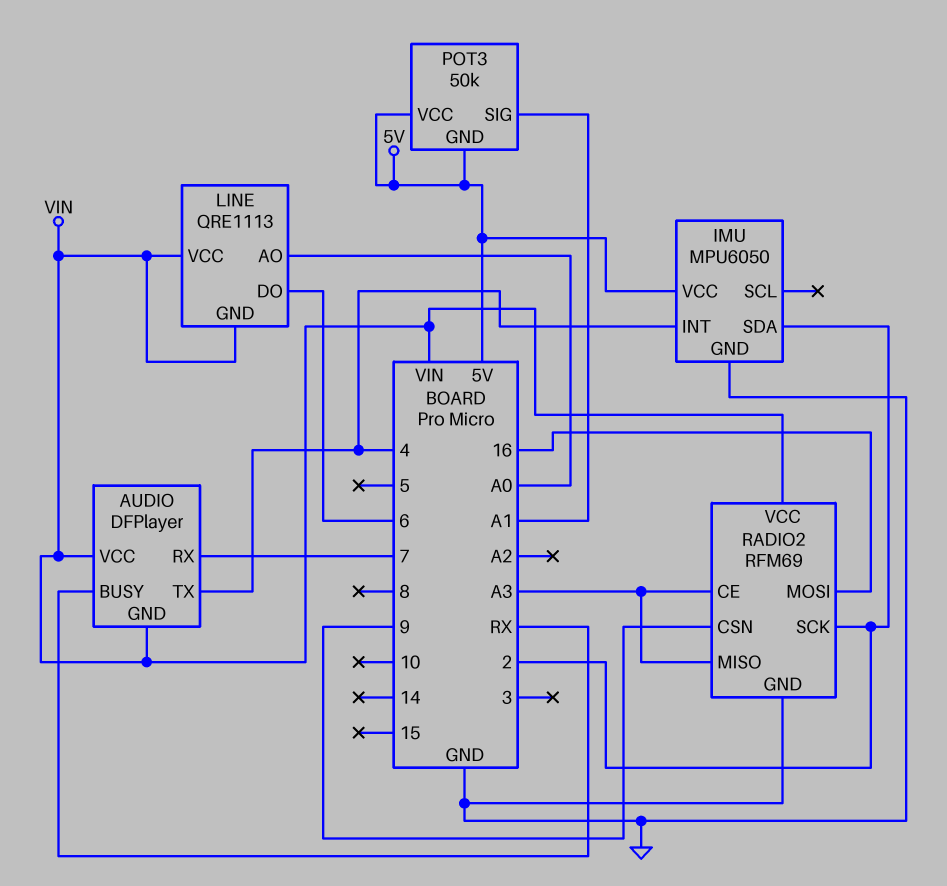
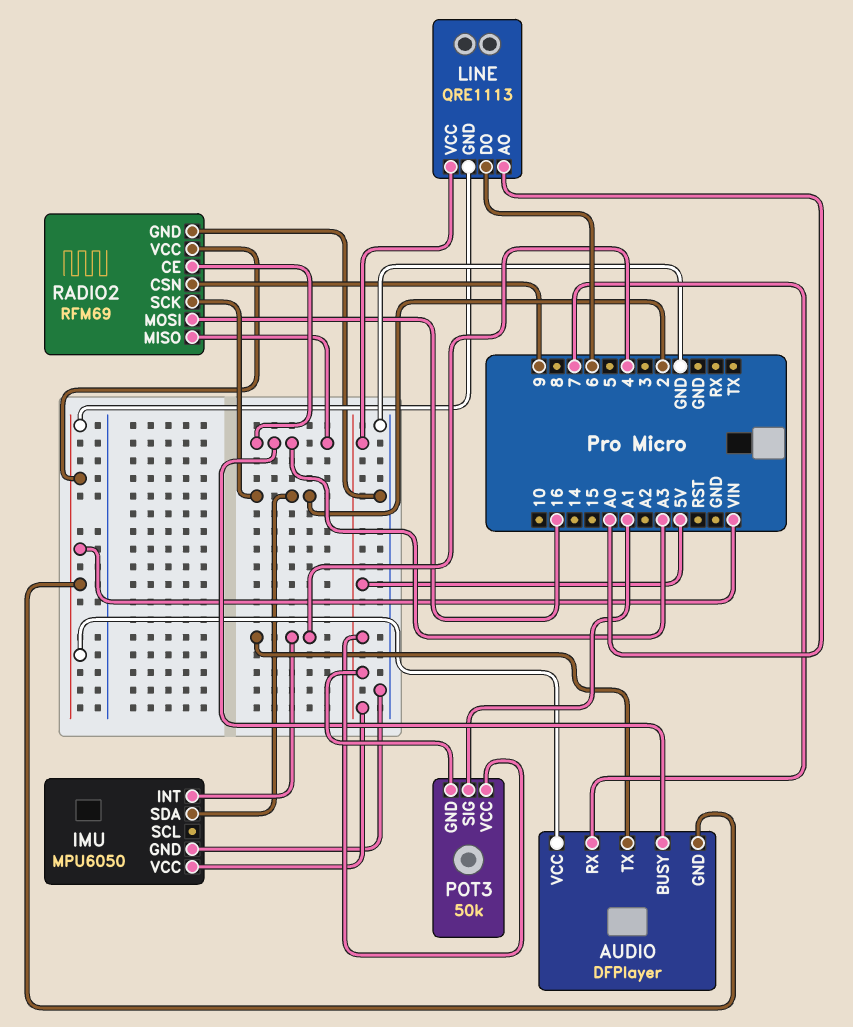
AUDIO pin BUSY: RX -> A3
LINE pin VCC: VIN -> 5V

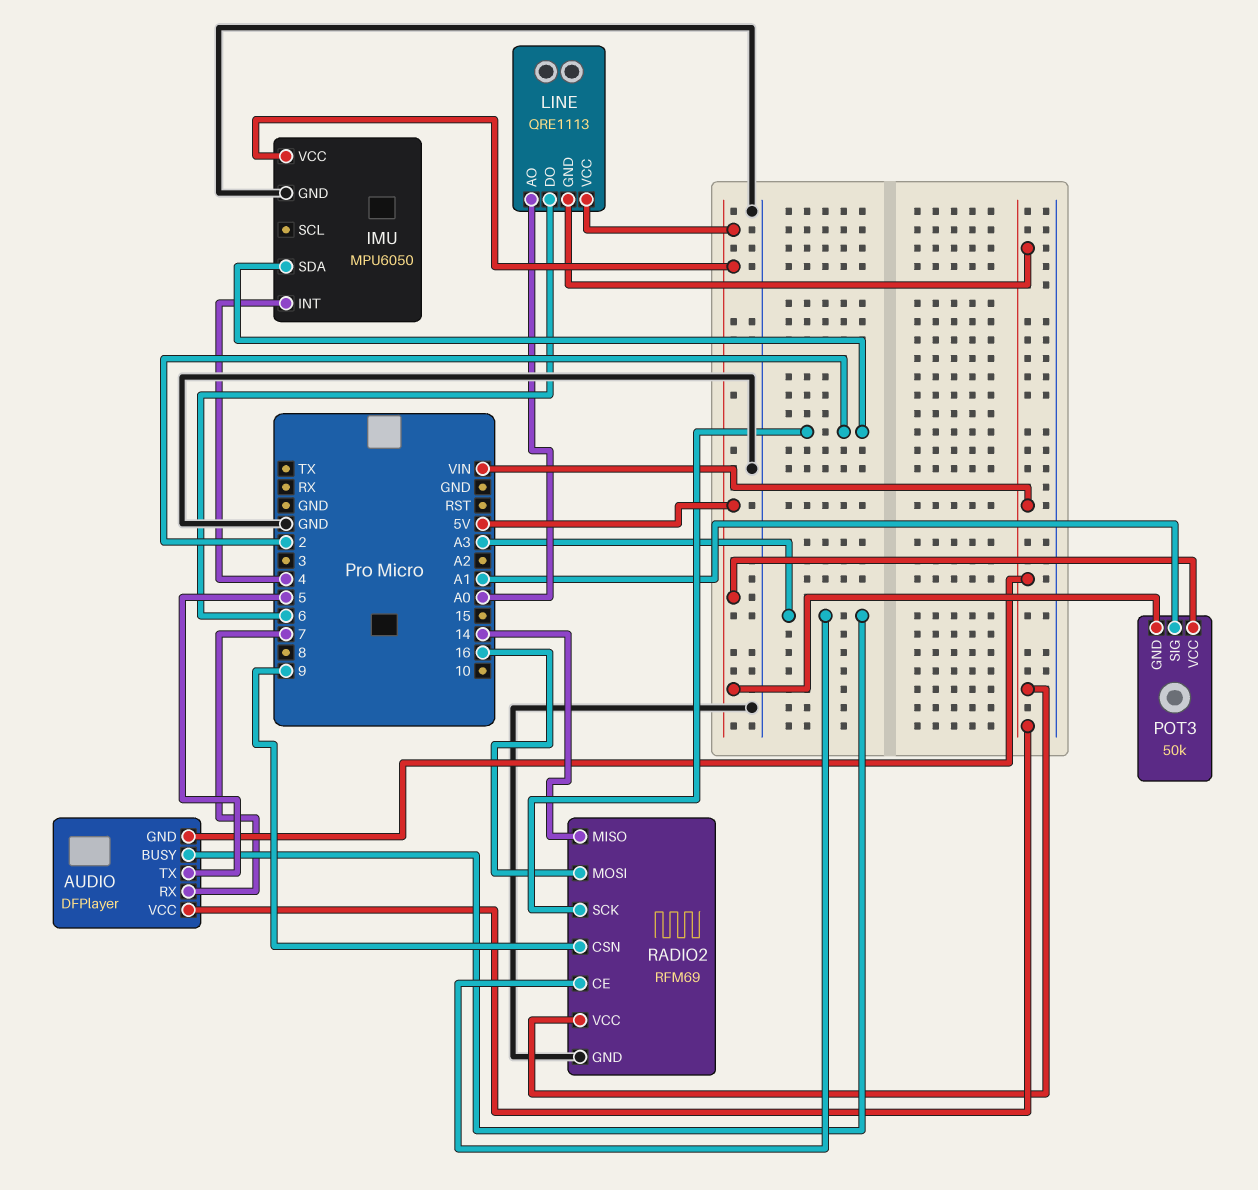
AUDIO pin TX: 4 -> 5
RADIO2 pin MISO: A3 -> 14

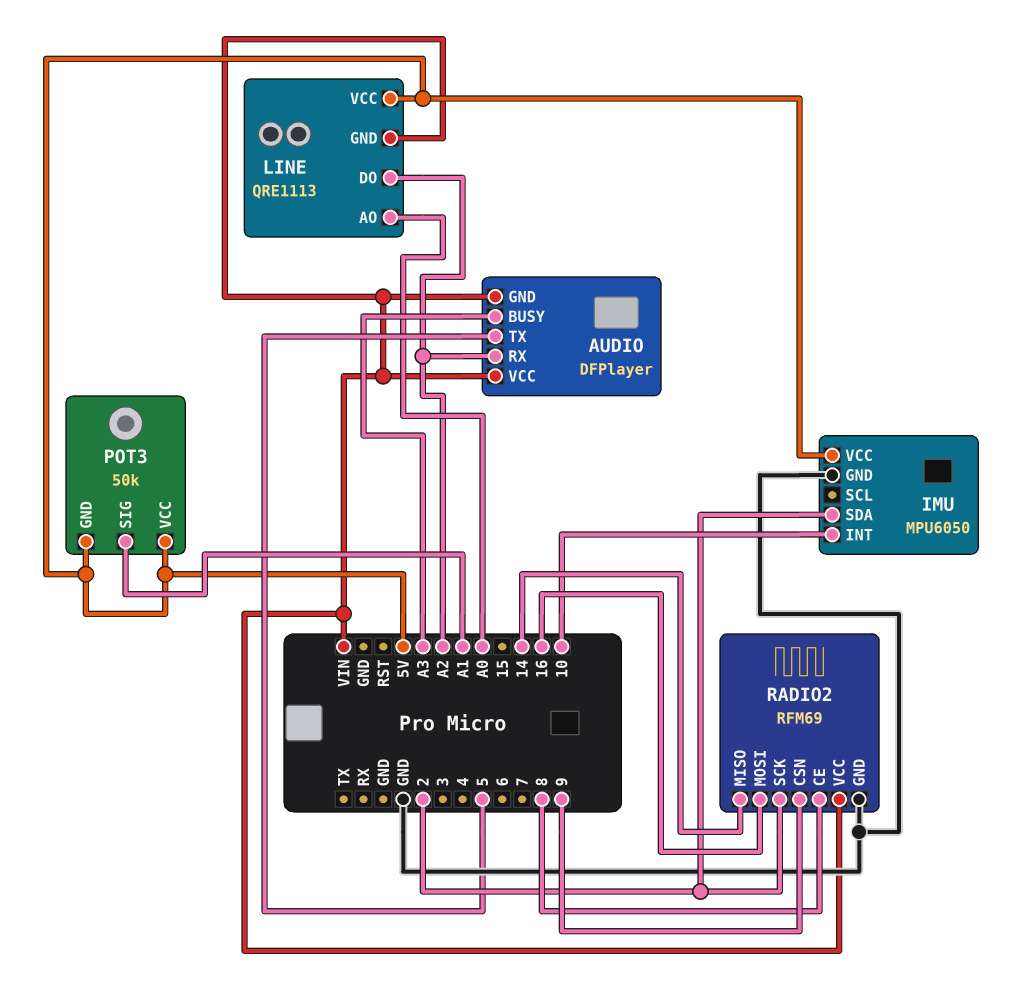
AUDIO pin RX: 7 -> A2
IMU pin INT: 4 -> 10
LINE pin DO: 6 -> A2
RADIO2 pin CE: A3 -> 8

